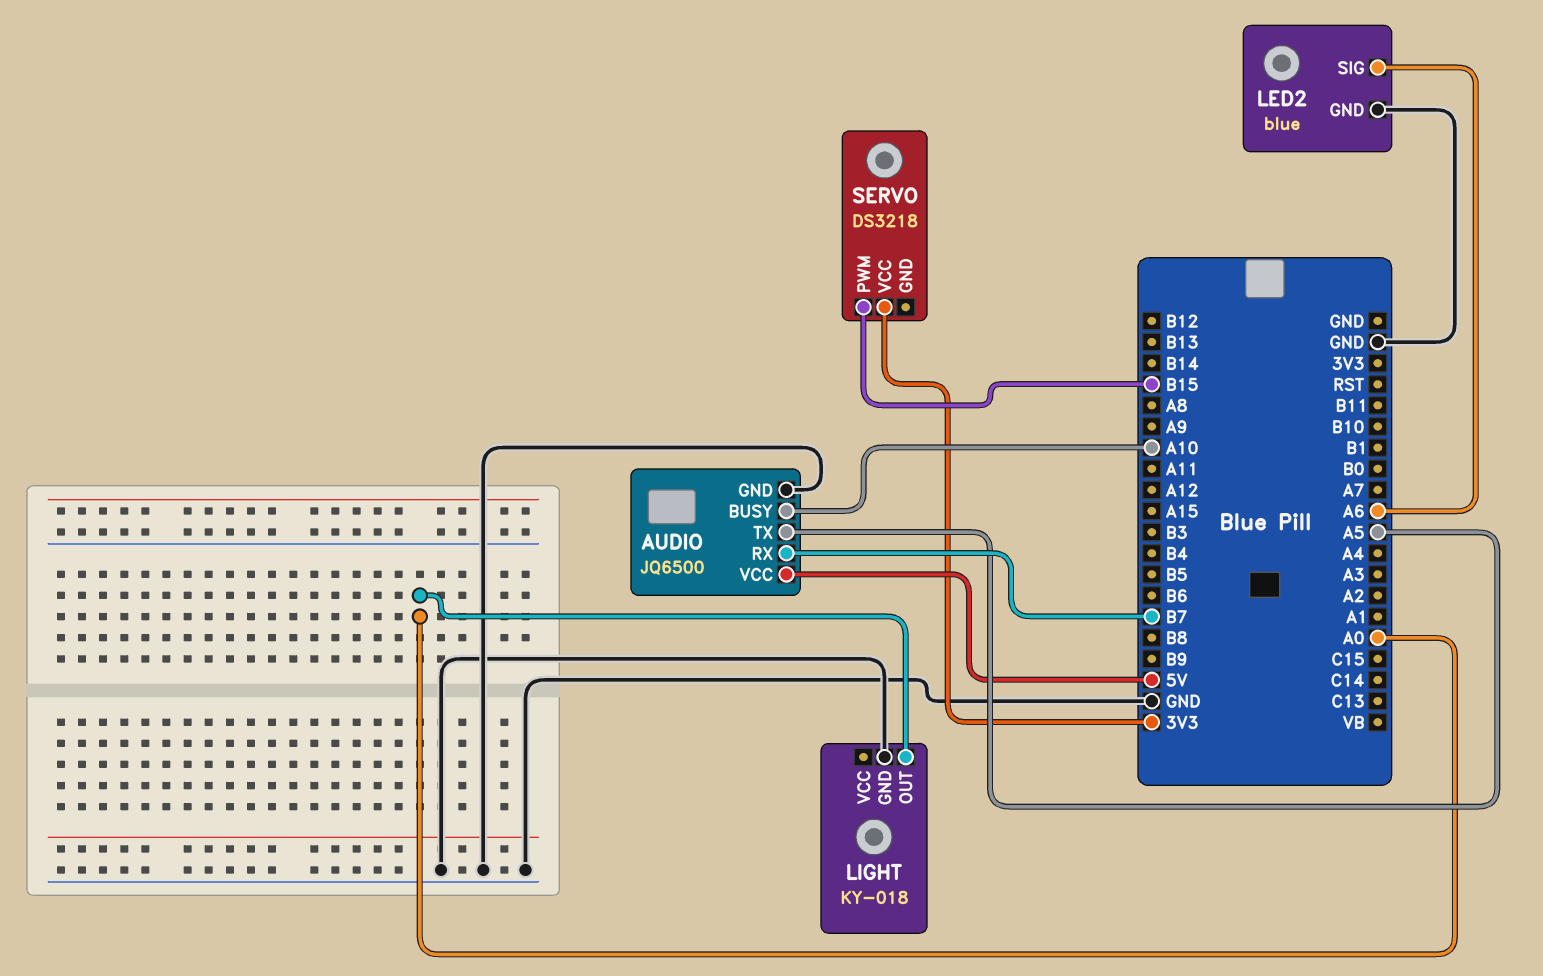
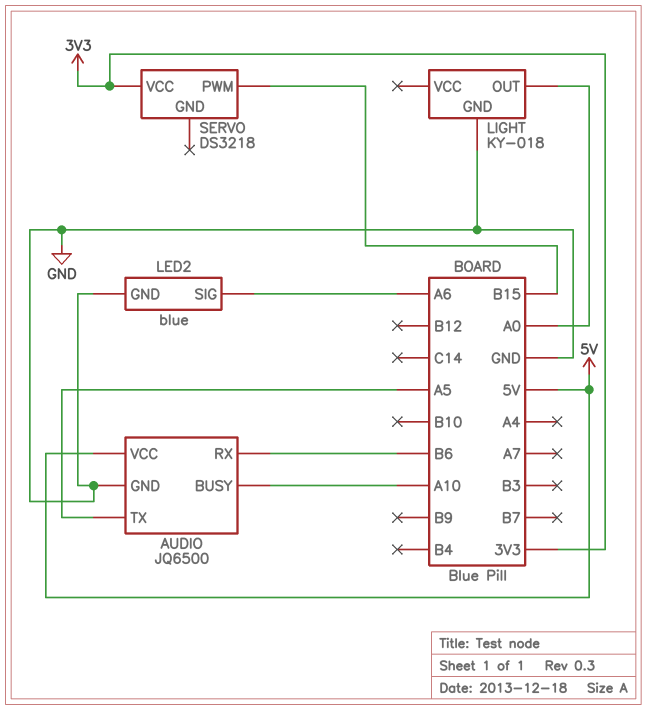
AUDIO pin RX: B7 -> B6

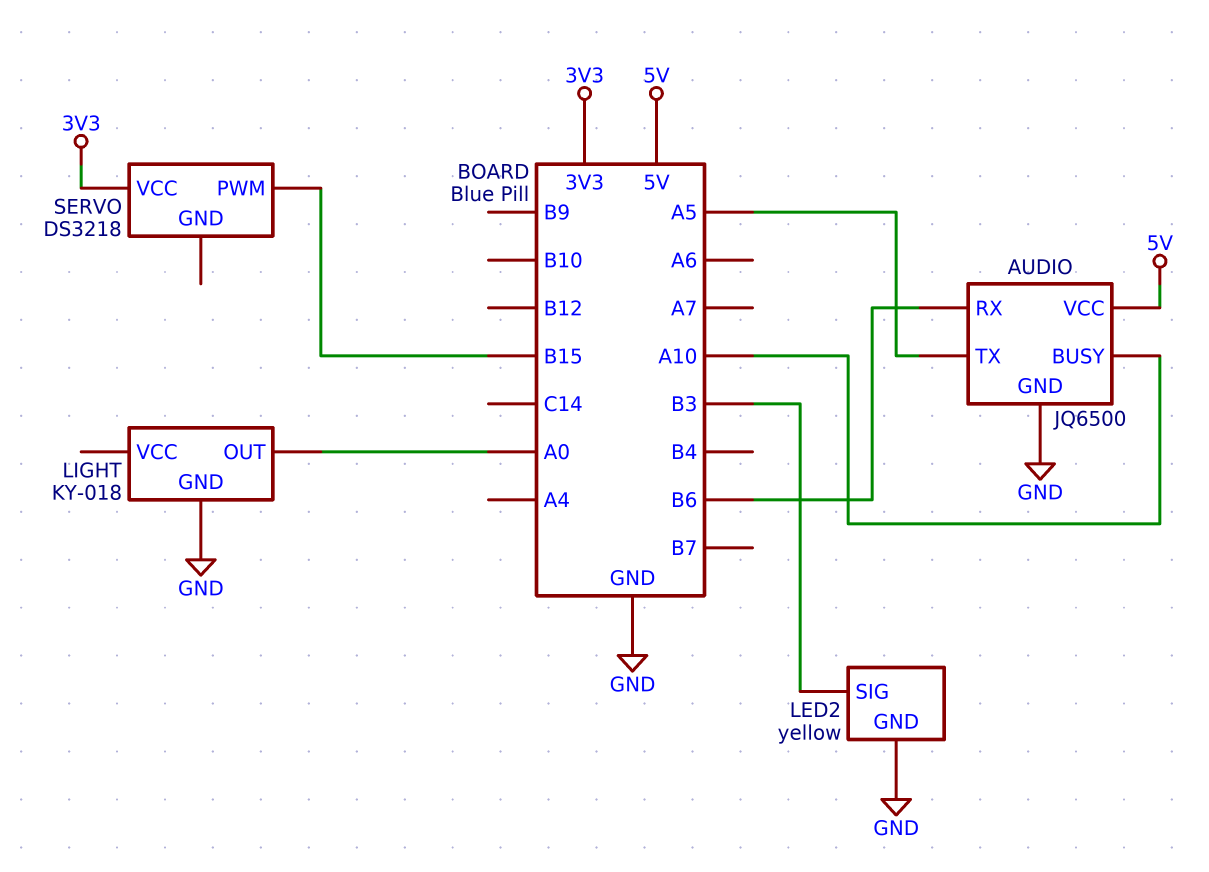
LED2: blue -> yellow
LED2 pin SIG: A6 -> B3

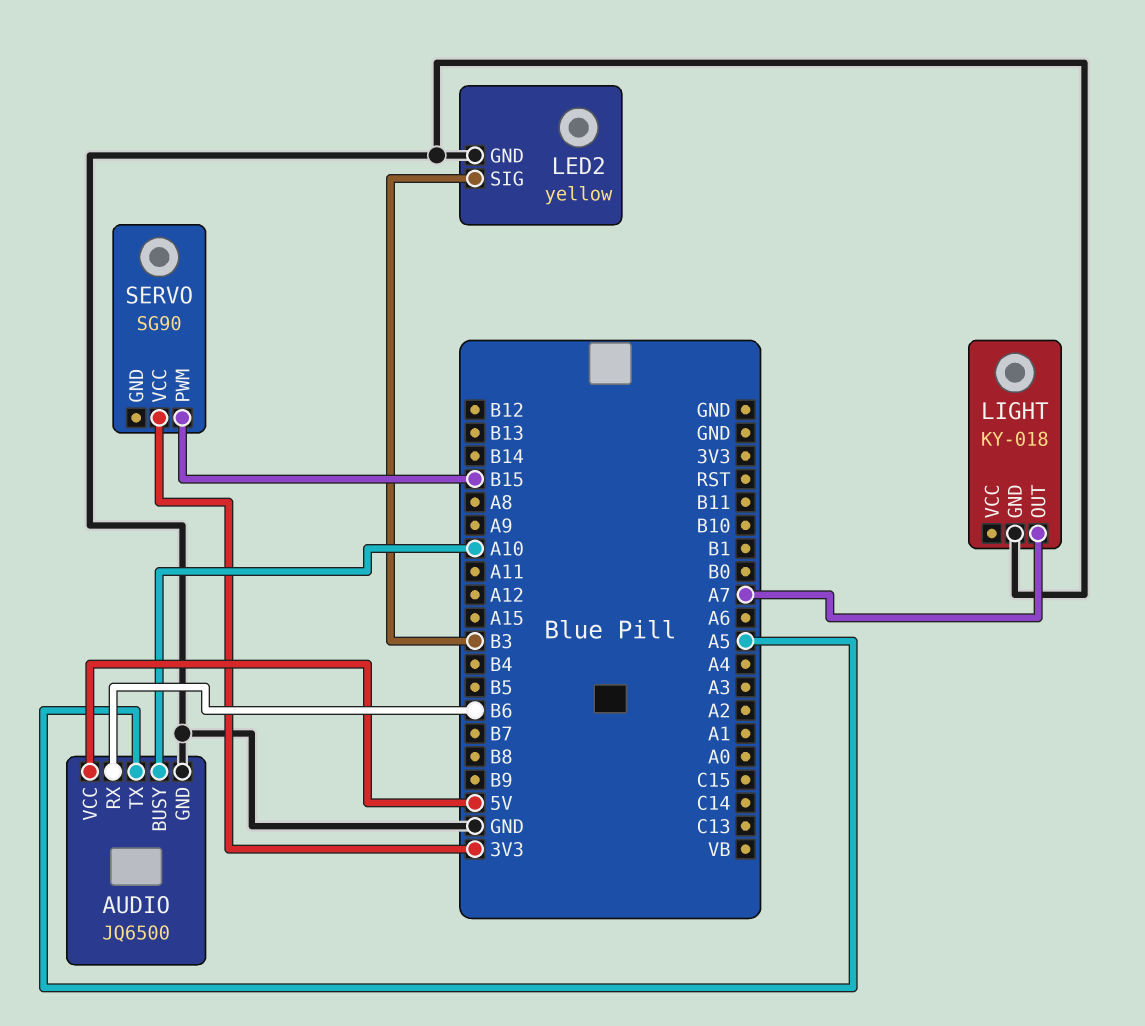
LIGHT pin OUT: A0 -> A7
SERVO: DS3218 -> SG90

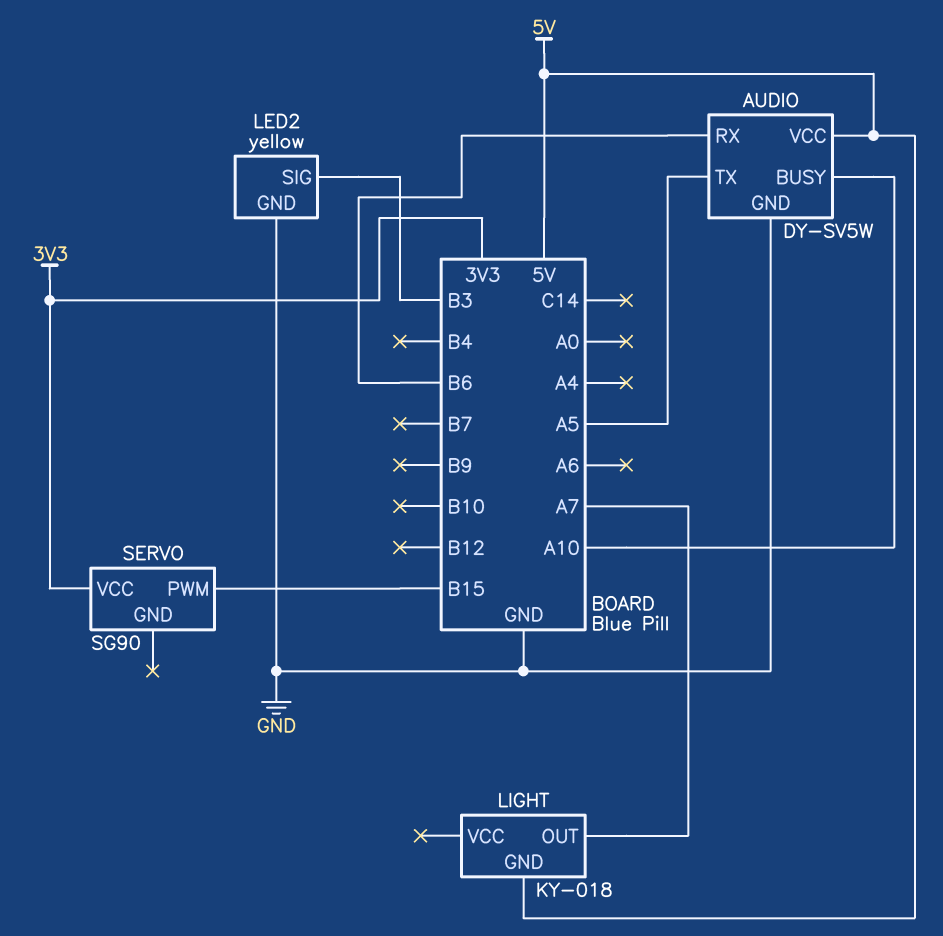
AUDIO: JQ6500 -> DY-SV5W
LIGHT pin GND: GND -> 5V

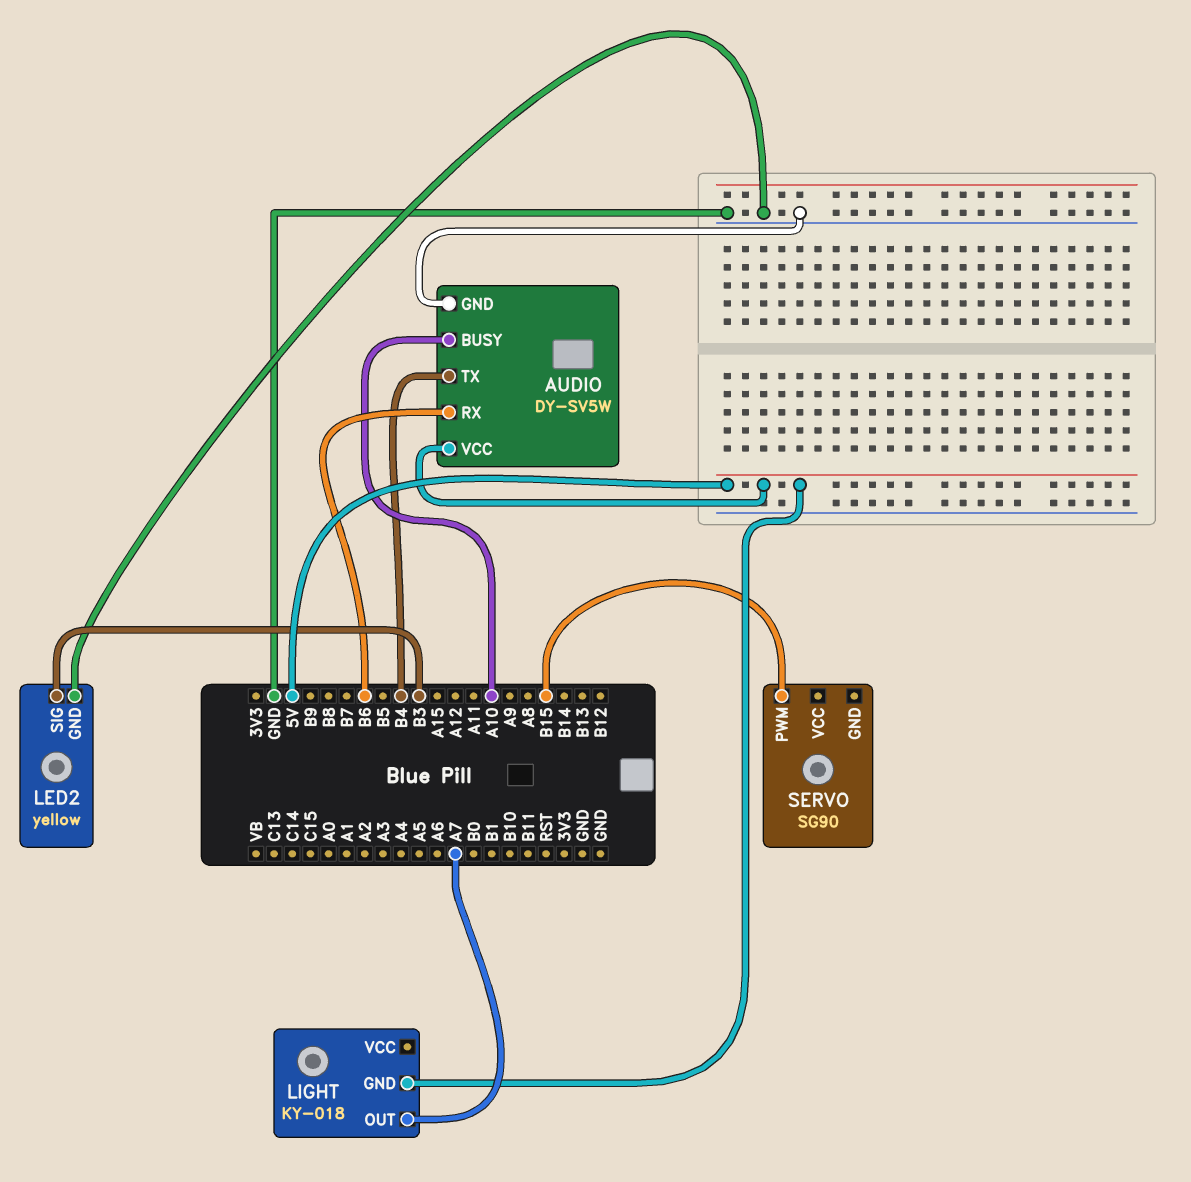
AUDIO pin TX: A5 -> B4
SERVO pin VCC: 3V3 -> none

